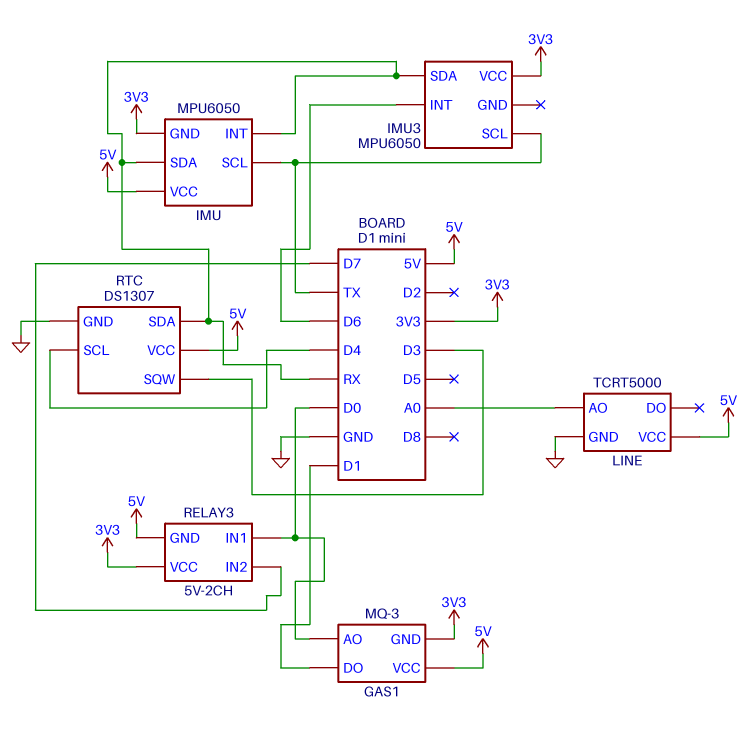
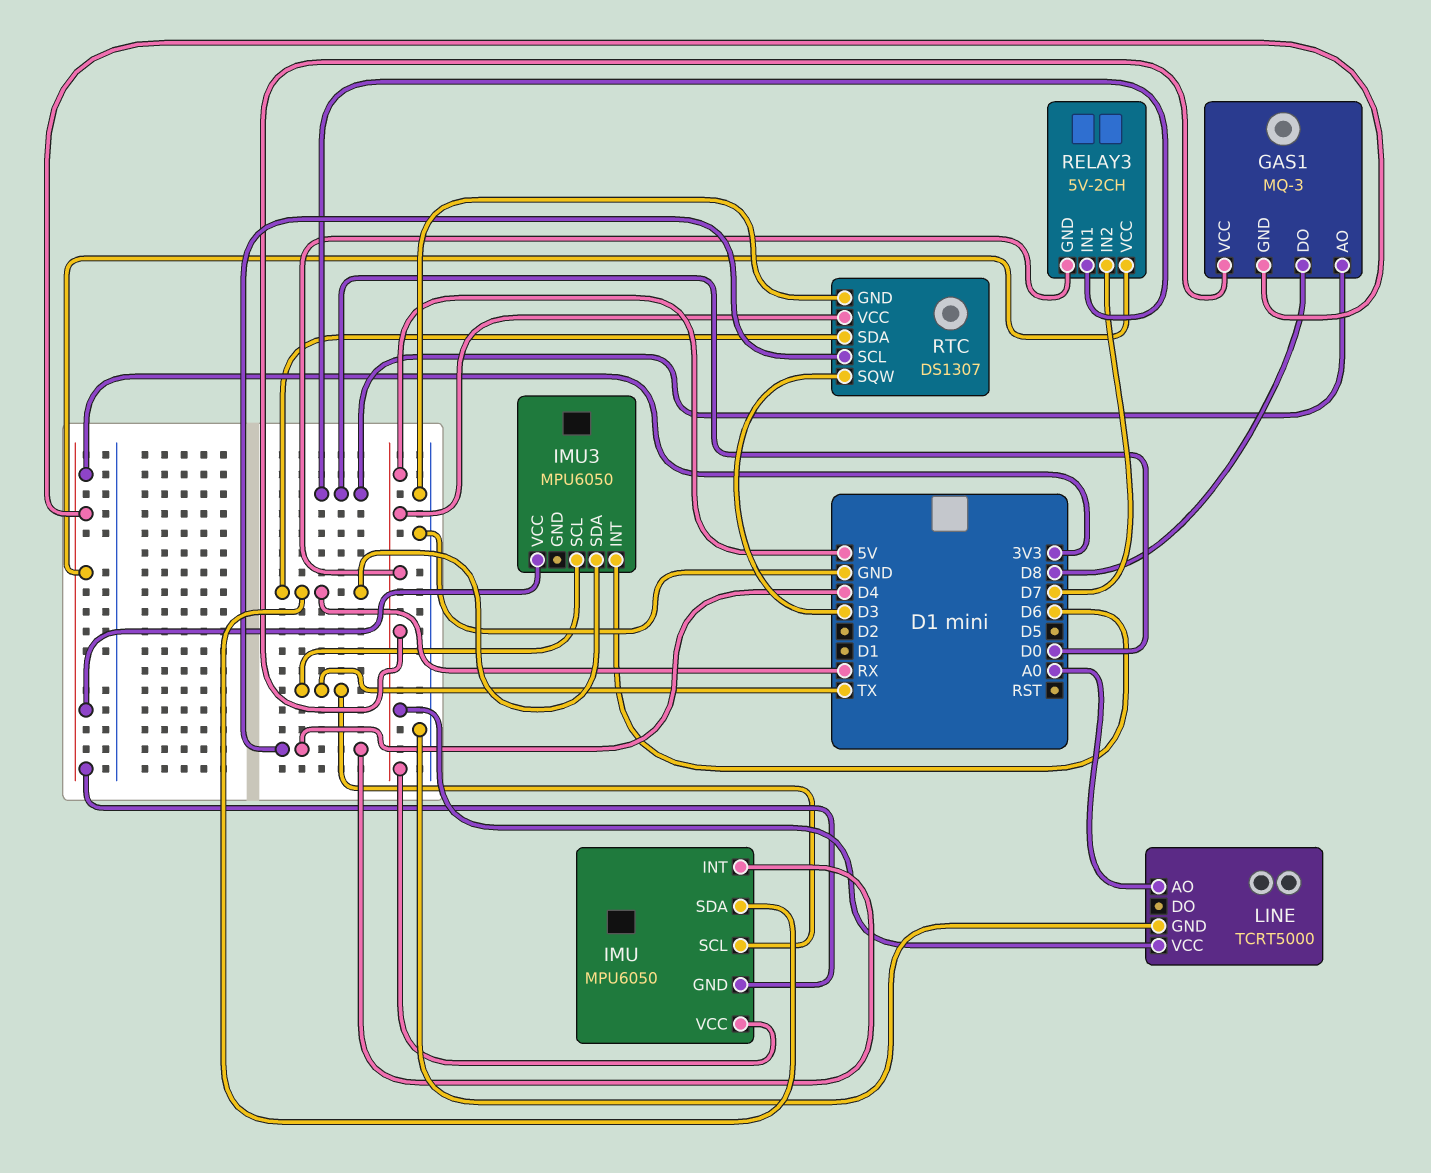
GAS1 pin DO: D1 -> D8
IMU pin INT: RX -> D4

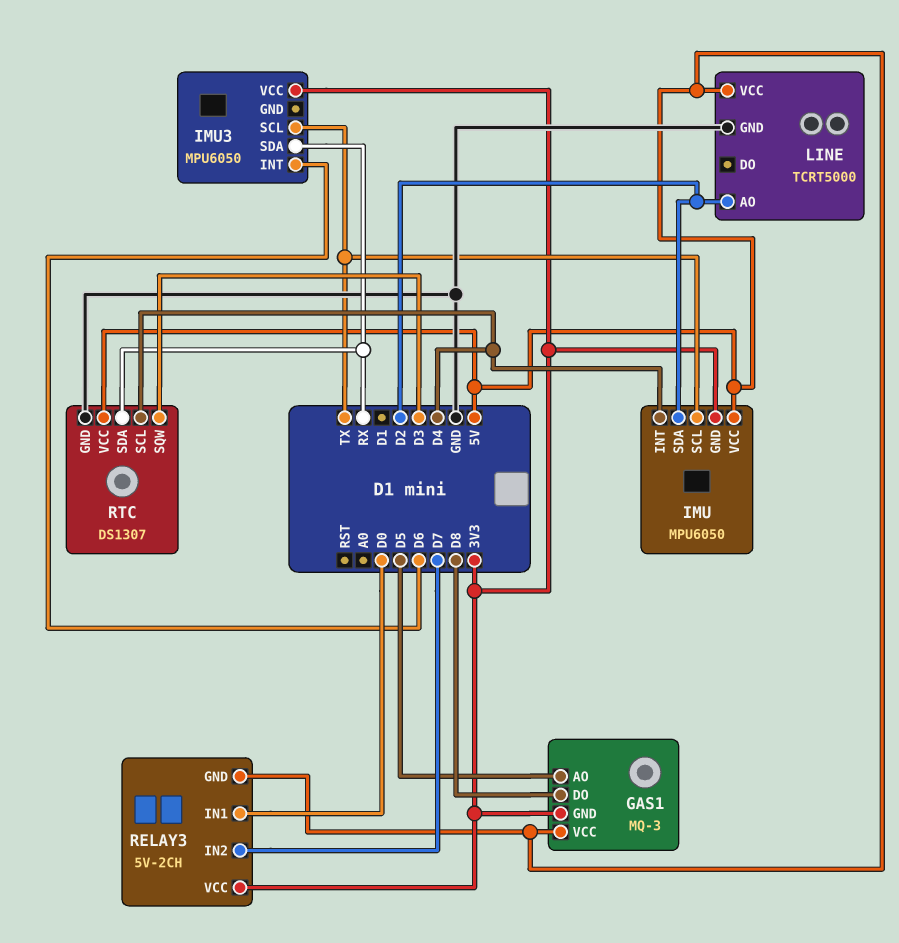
GAS1 pin AO: D0 -> D5
IMU pin SDA: RX -> D2
LINE pin AO: A0 -> D2

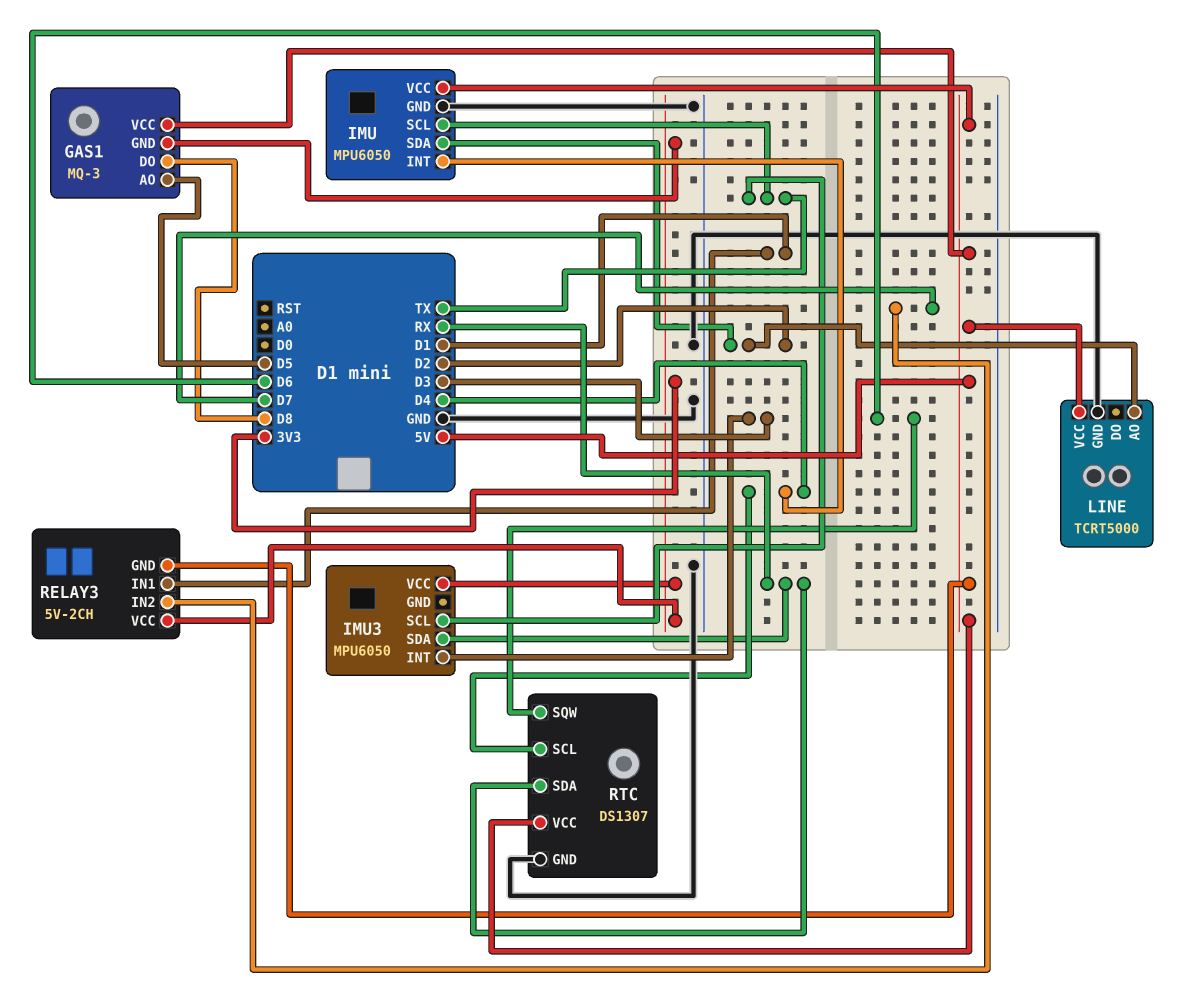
IMU pin GND: 3V3 -> GND
IMU3 pin INT: D6 -> D3
RELAY3 pin IN1: D0 -> D1
RTC pin SQW: D3 -> D6

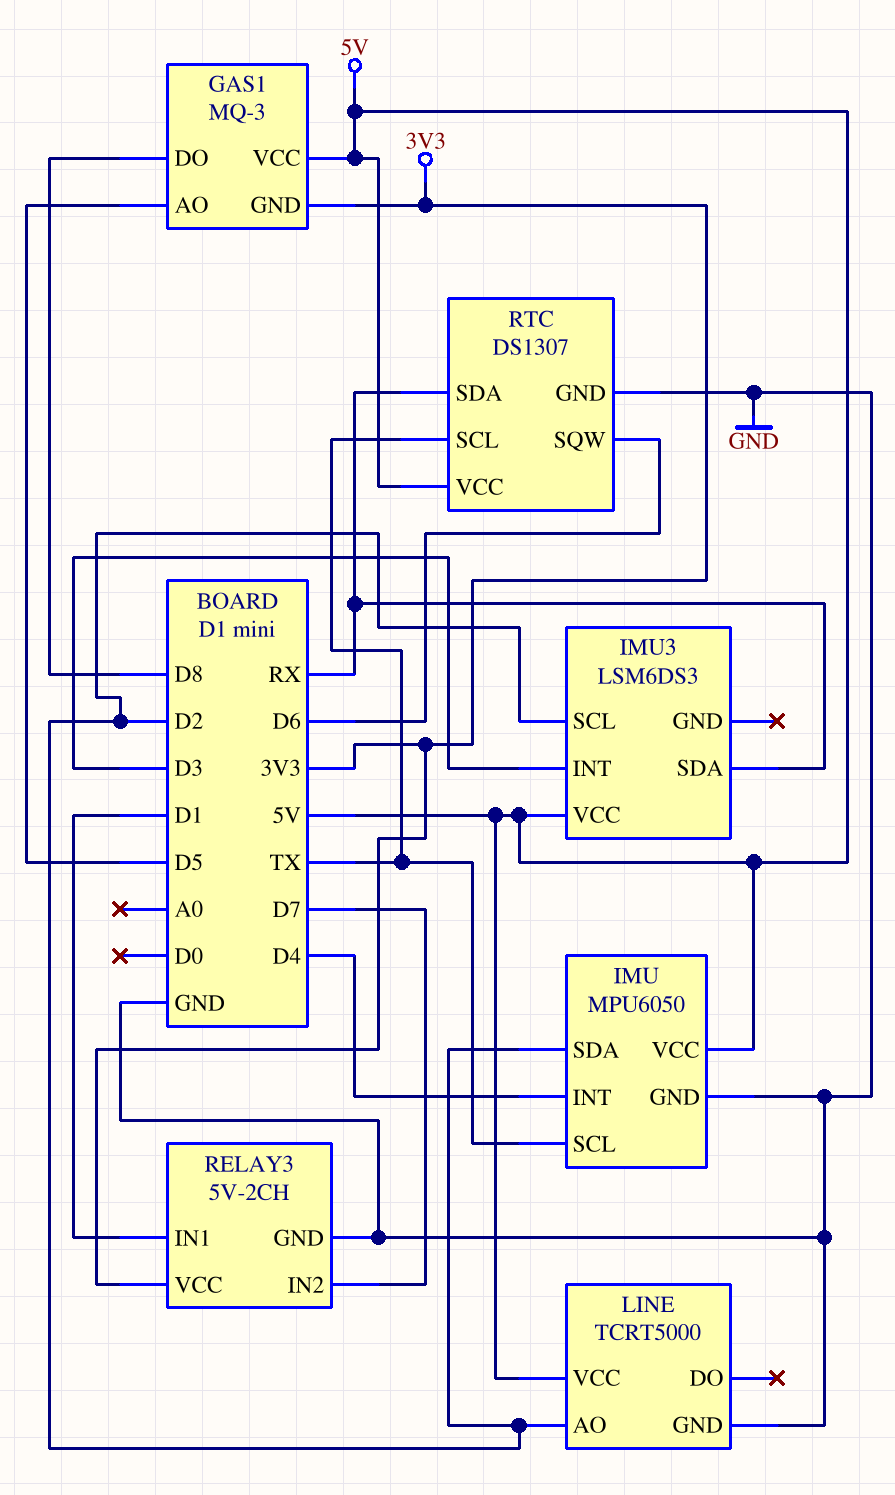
IMU3: MPU6050 -> LSM6DS3
IMU3 pin SCL: TX -> D2
IMU3 pin VCC: 3V3 -> 5V
RELAY3 pin GND: 5V -> GND
RTC pin SCL: D4 -> TX

